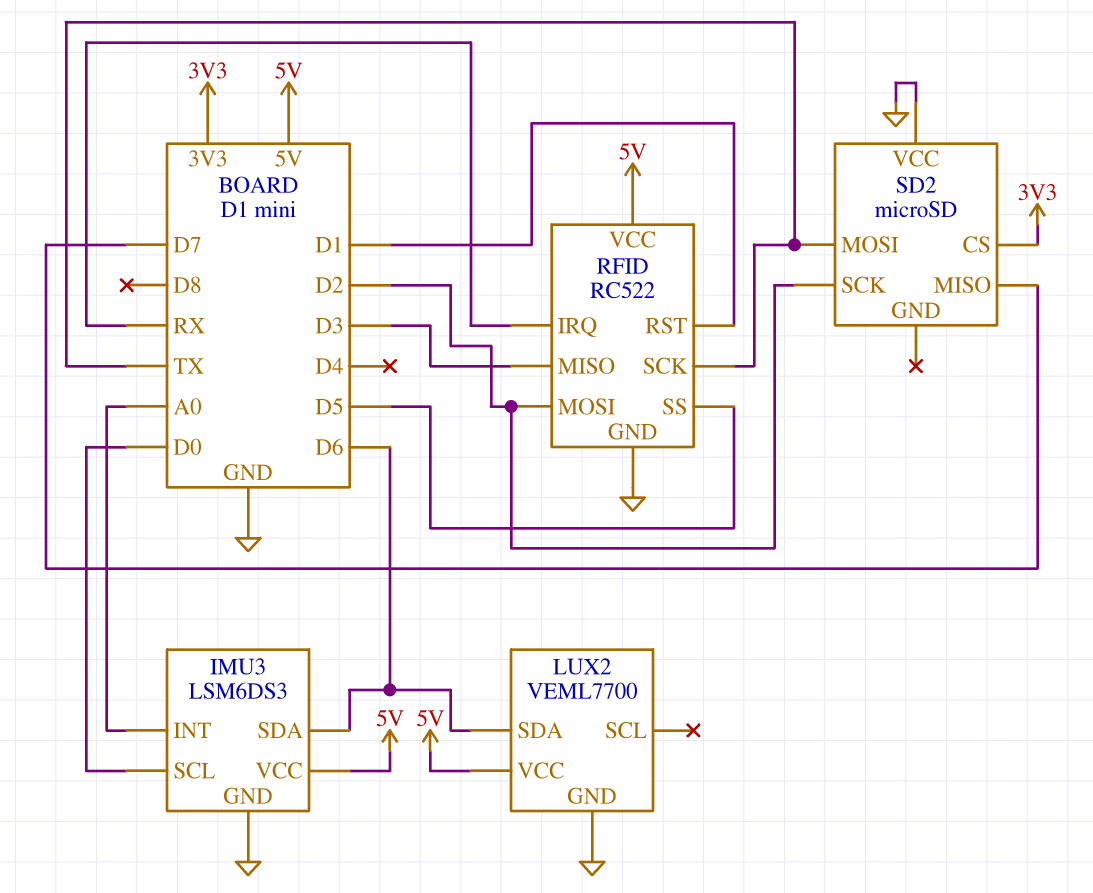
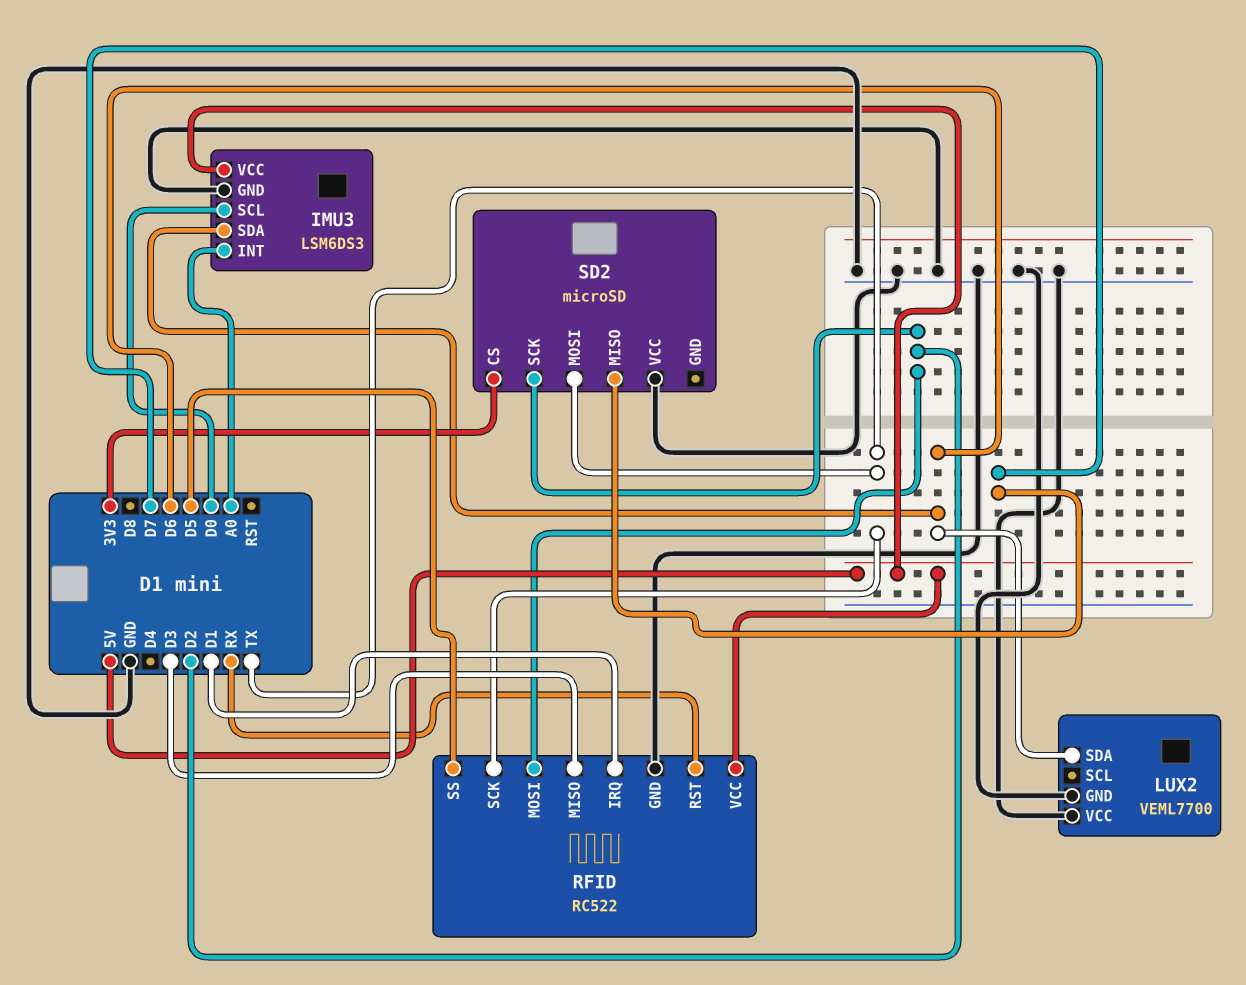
LUX2 pin VCC: 5V -> GND
RFID pin IRQ: RX -> D1
RFID pin RST: D1 -> RX

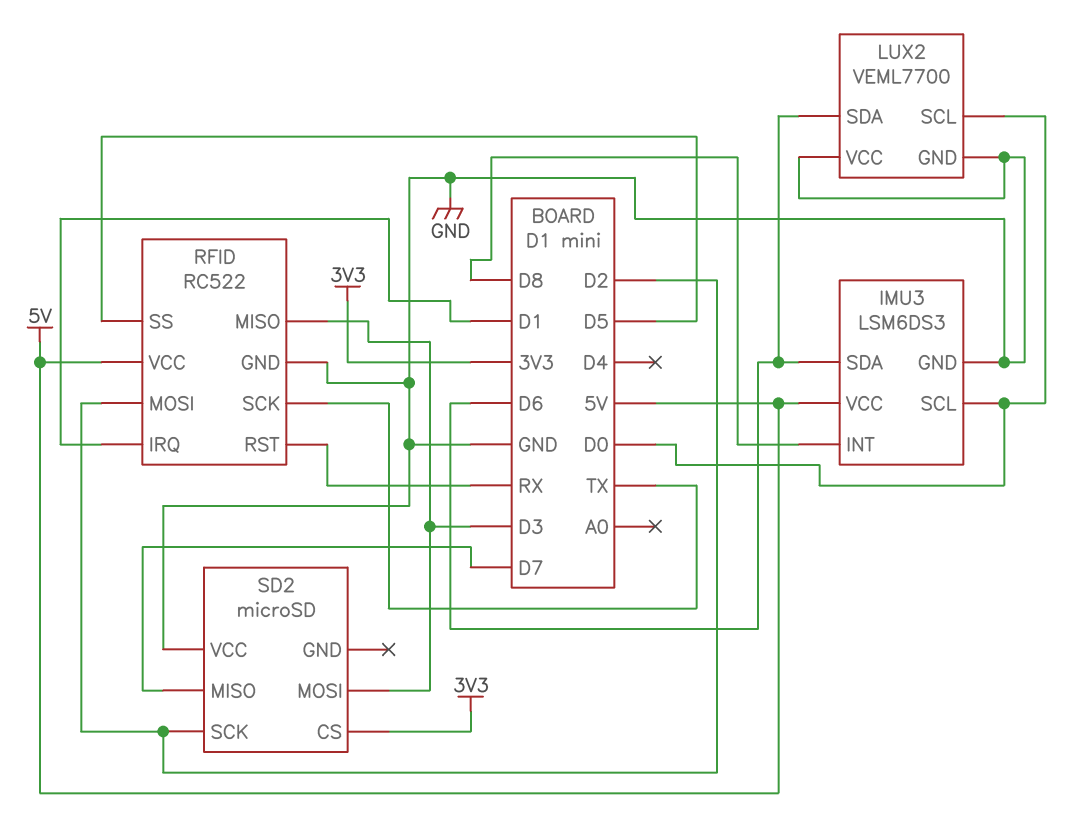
IMU3 pin INT: A0 -> D8
LUX2 pin SCL: none -> D0
SD2 pin MOSI: TX -> D3

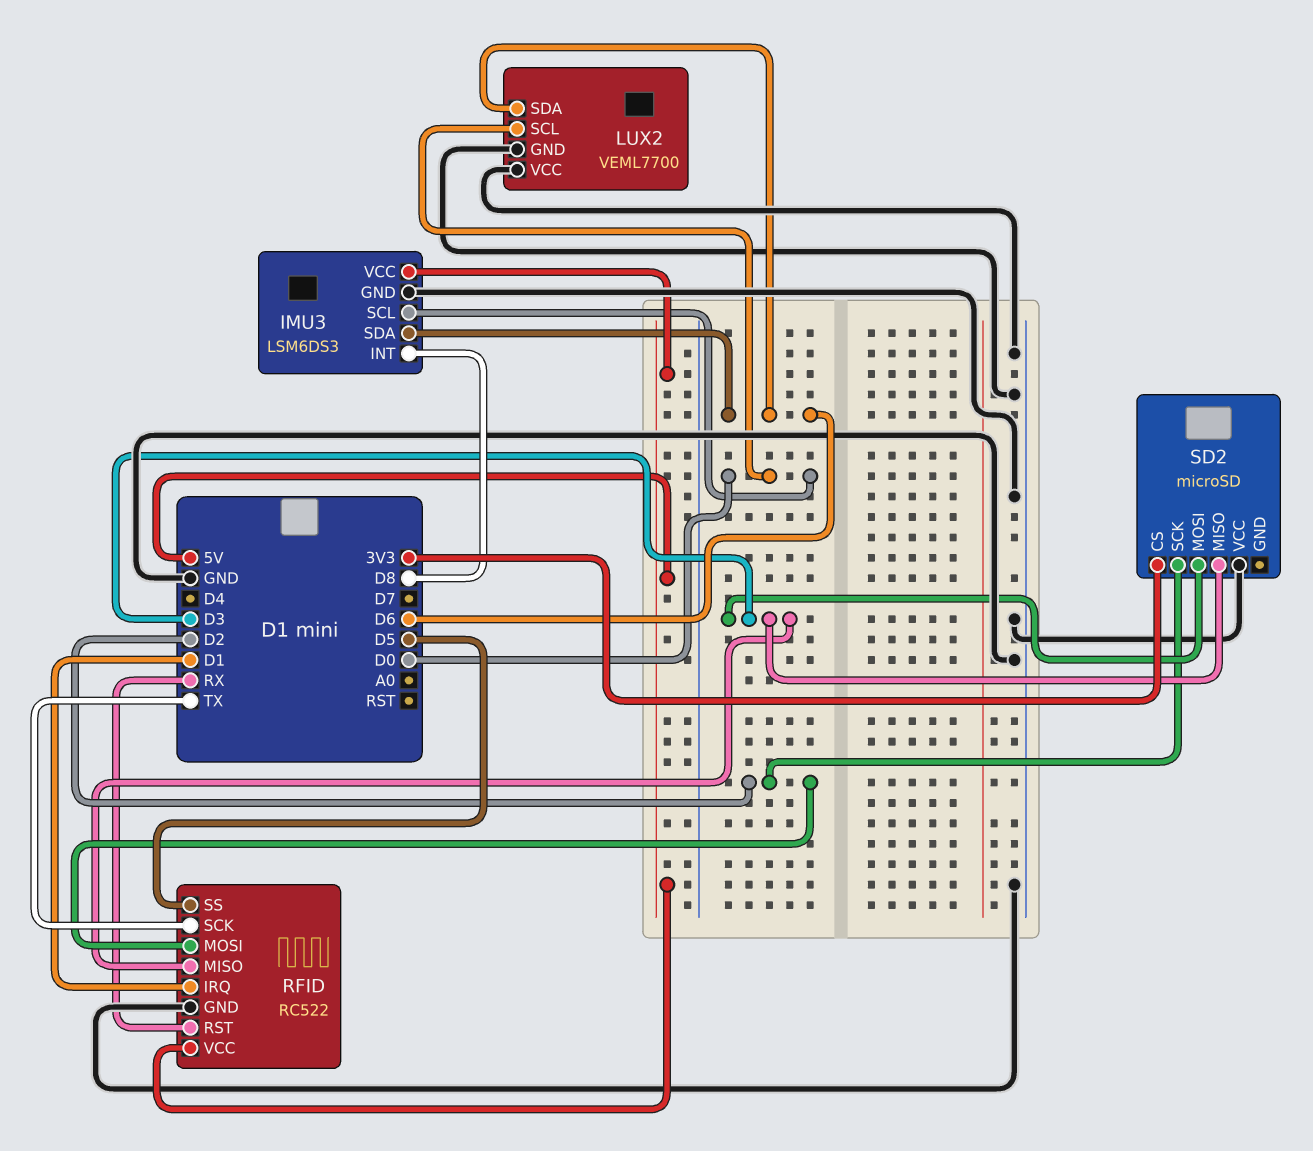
SD2 pin MISO: D7 -> D3

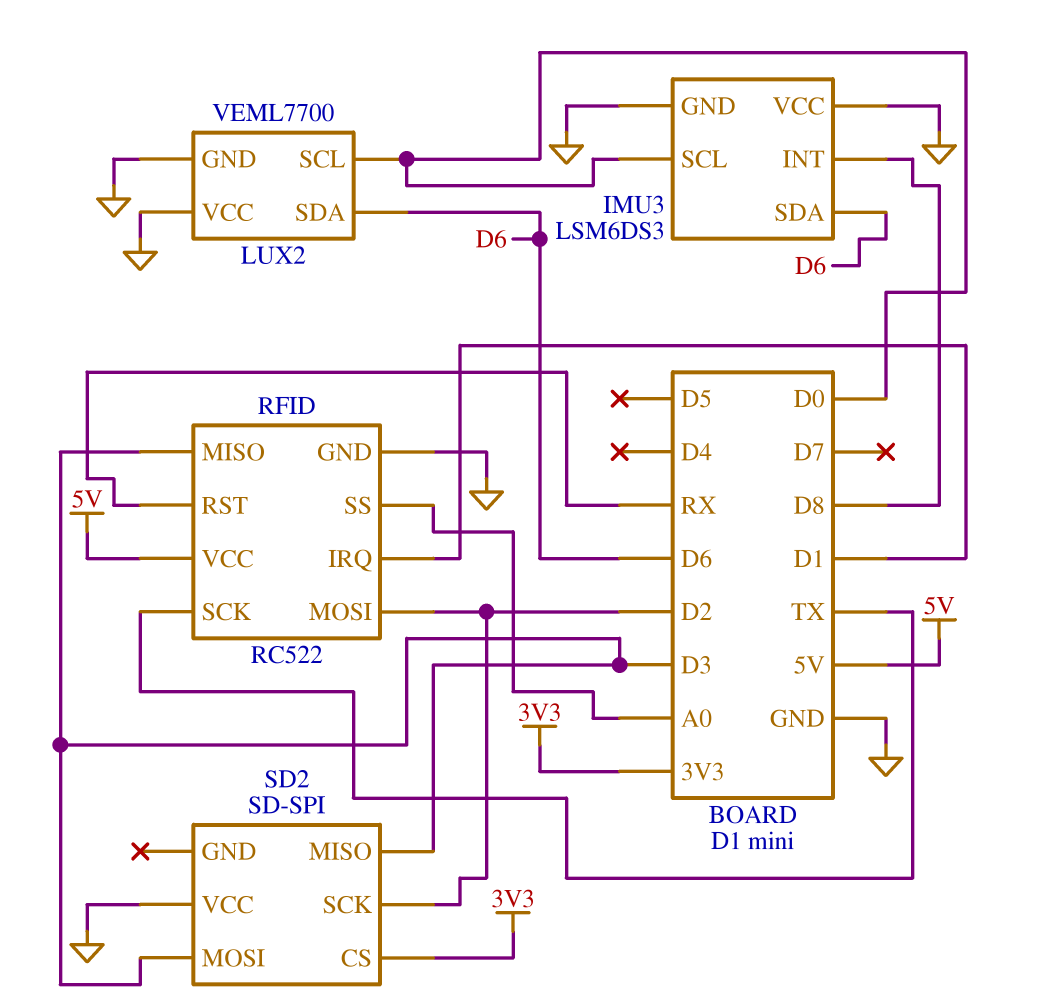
IMU3 pin VCC: 5V -> GND
RFID pin SS: D5 -> A0
SD2: microSD -> SD-SPI

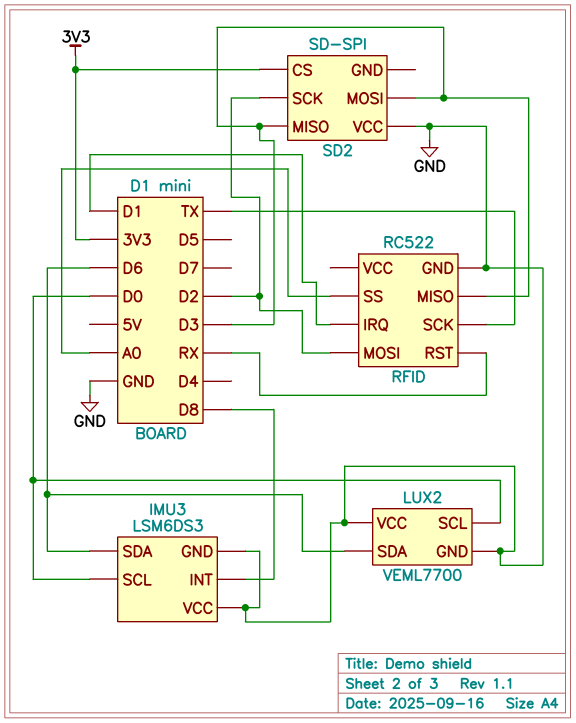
RFID pin VCC: 5V -> none

